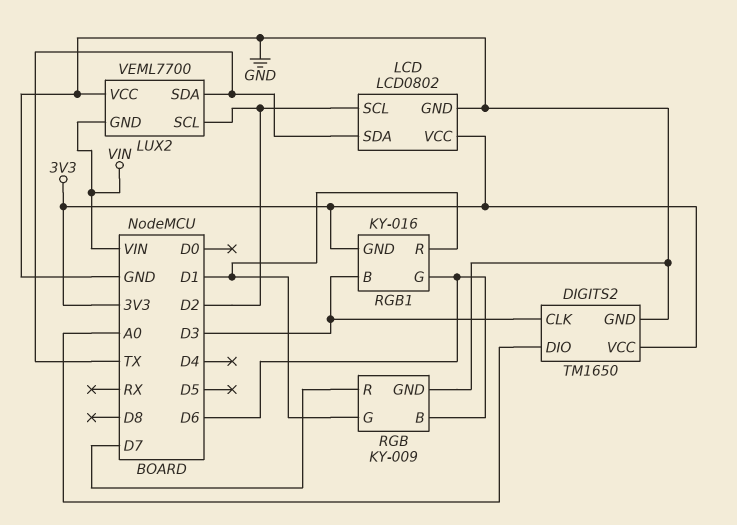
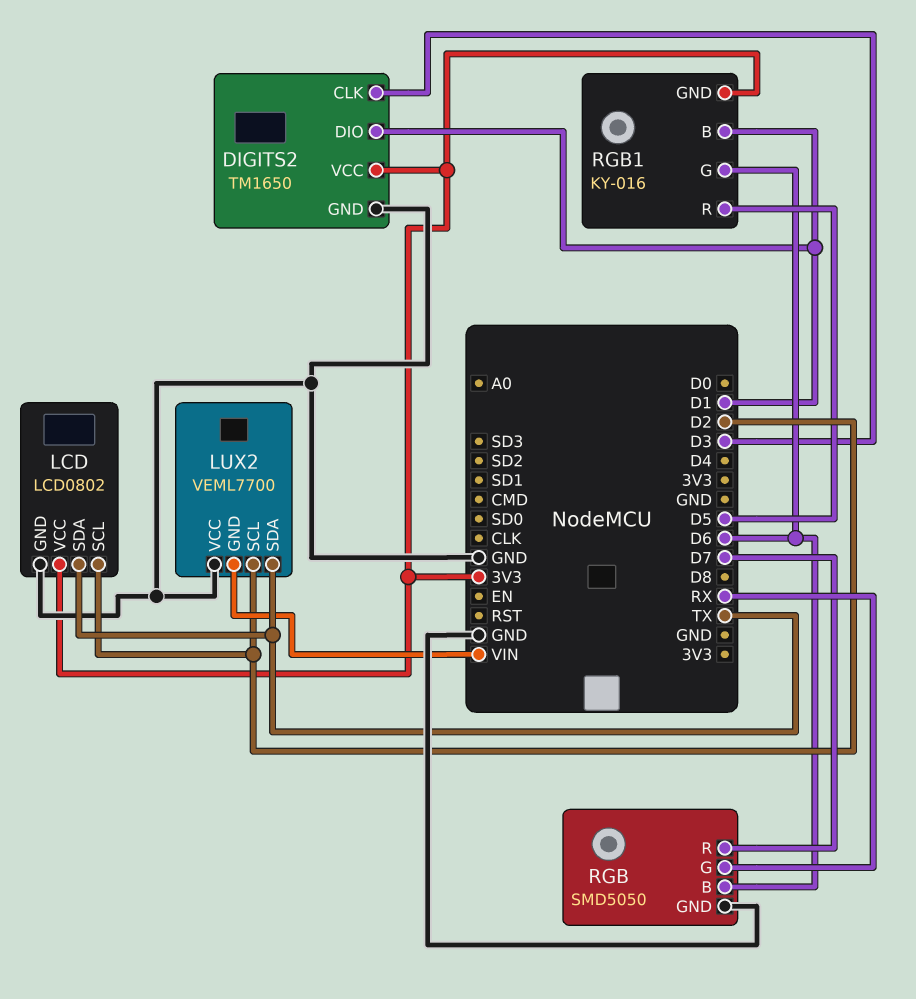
DIGITS2 pin DIO: A0 -> D1
RGB: KY-009 -> SMD5050
RGB pin G: D1 -> RX
RGB1 pin B: D3 -> D1
RGB1 pin R: D1 -> D5

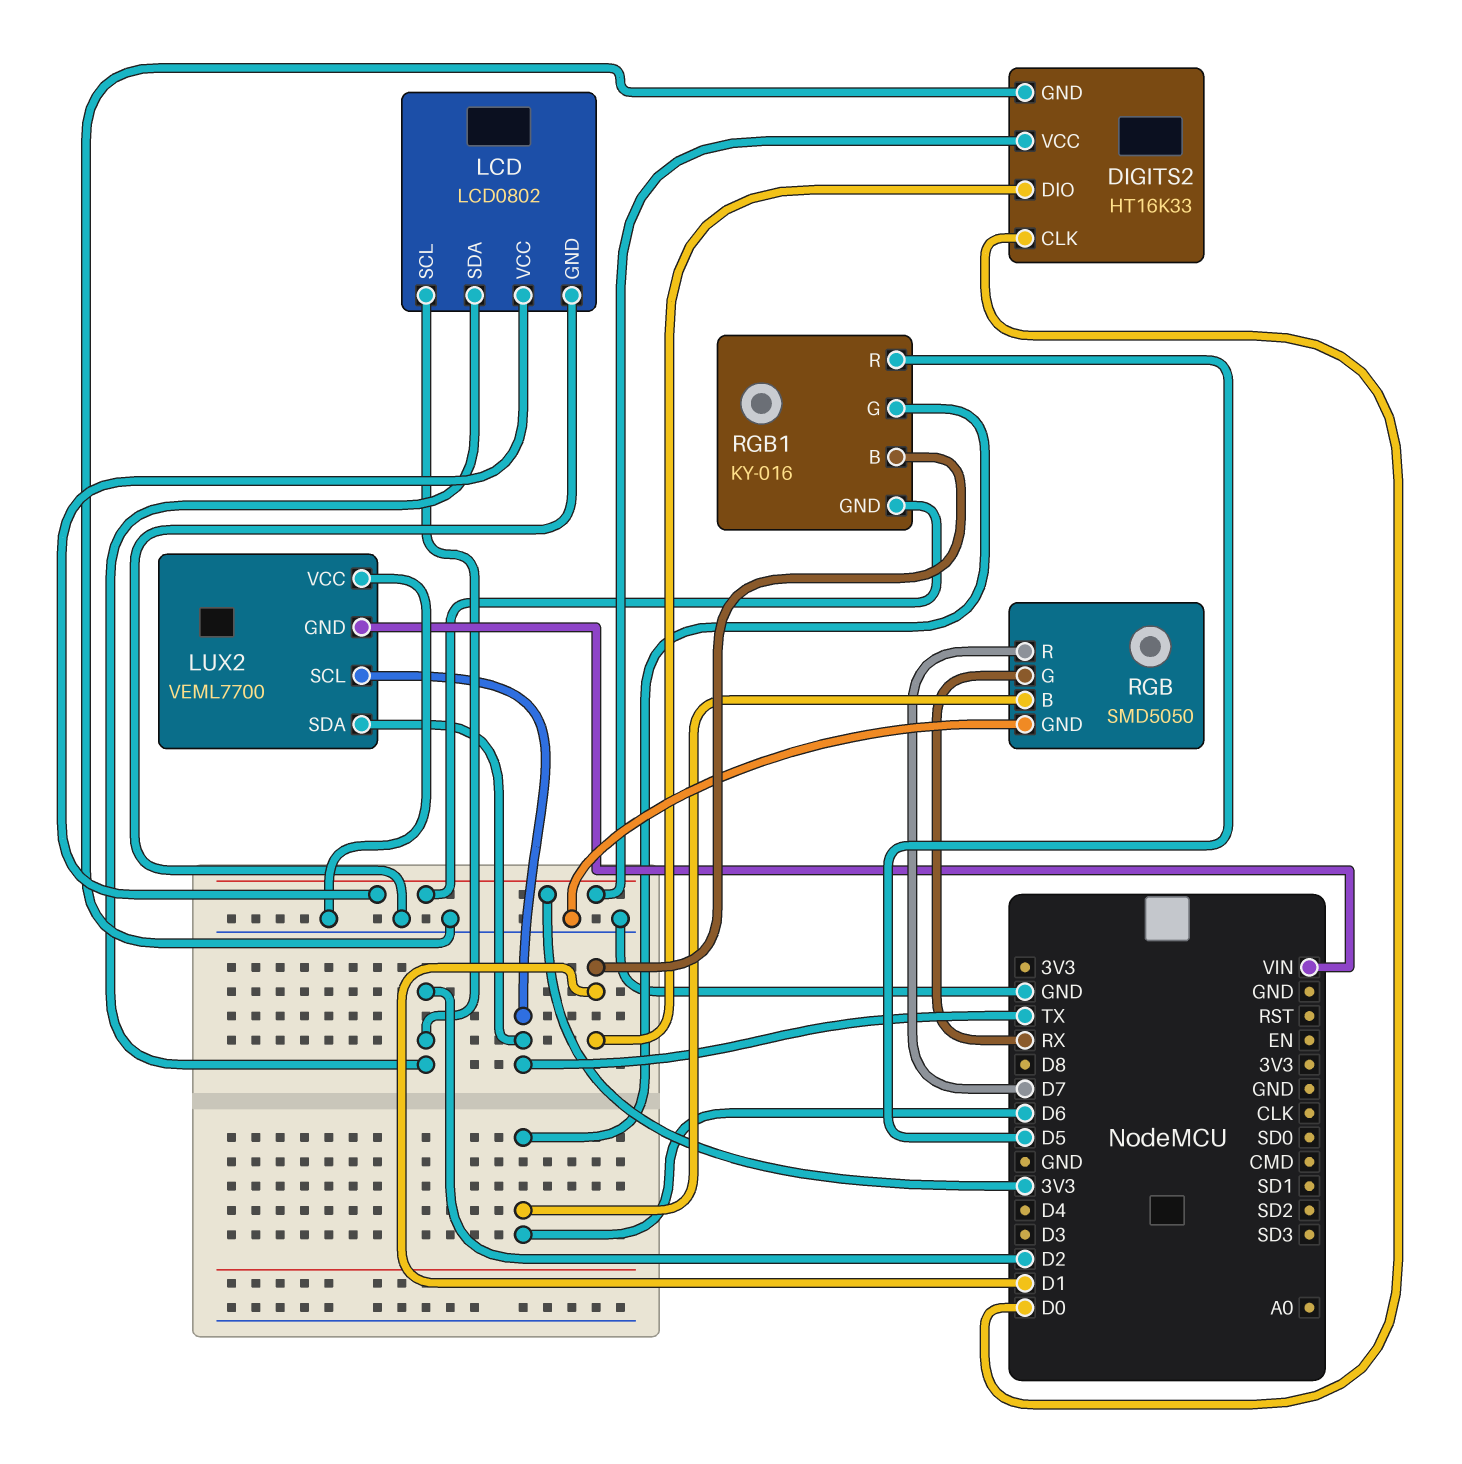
DIGITS2: TM1650 -> HT16K33
DIGITS2 pin CLK: D3 -> D0
LCD pin SDA: TX -> D2
LUX2 pin SCL: D2 -> TX

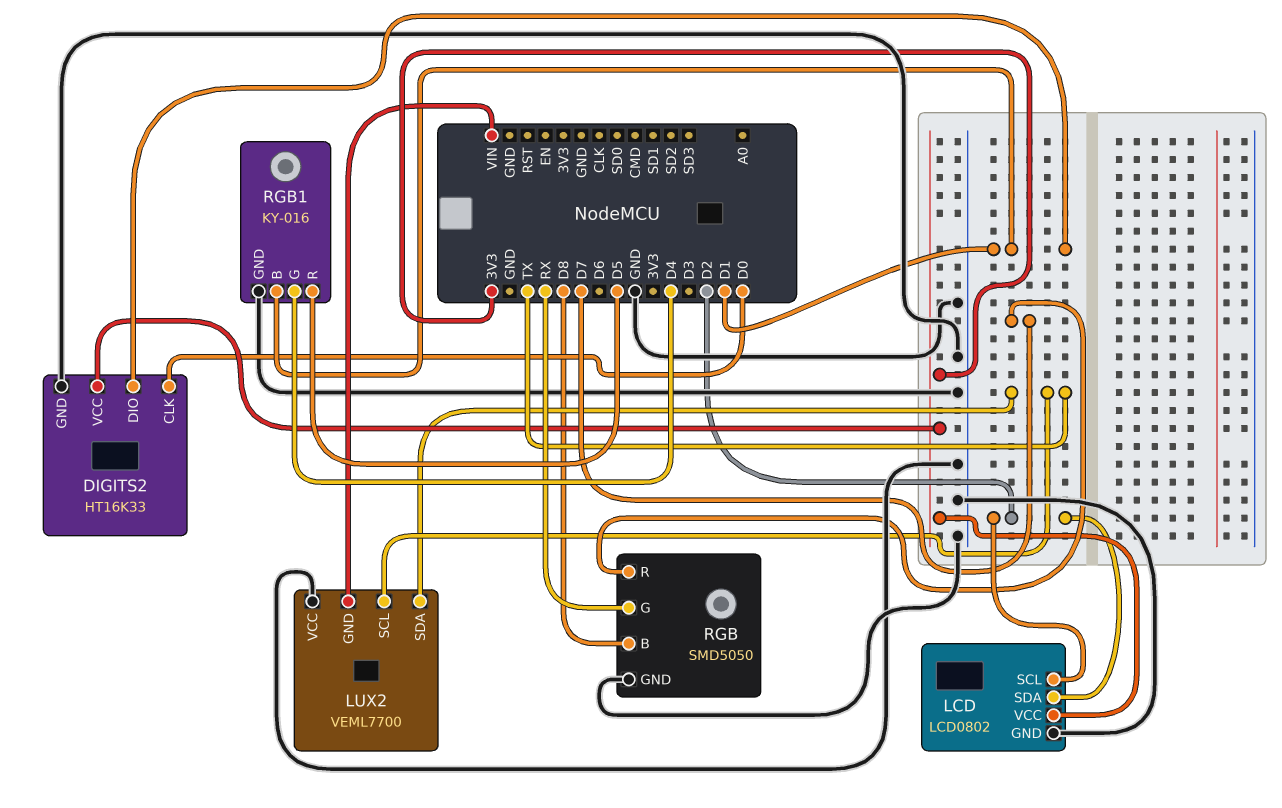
RGB pin B: D6 -> D8
RGB1 pin G: D6 -> D4
RGB1 pin GND: 3V3 -> GND

